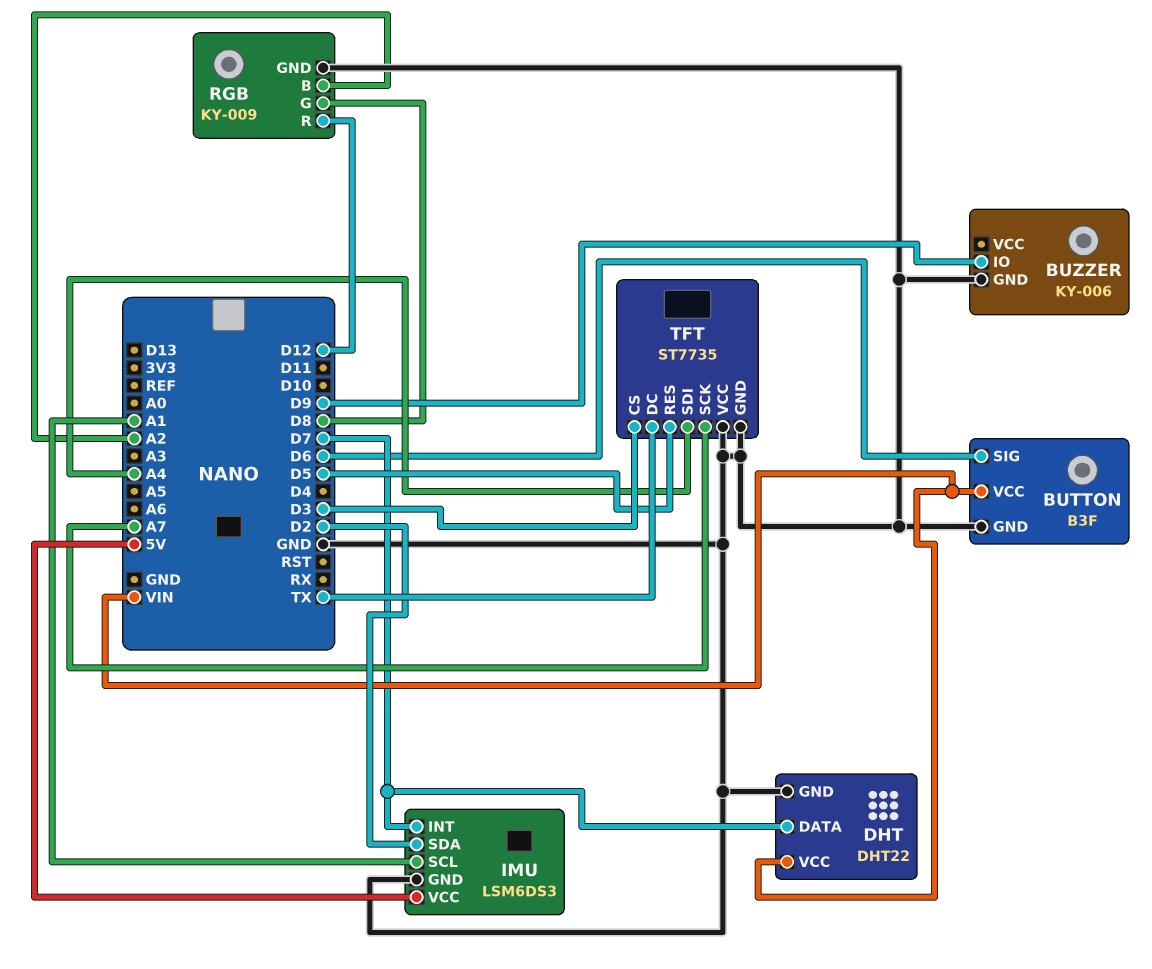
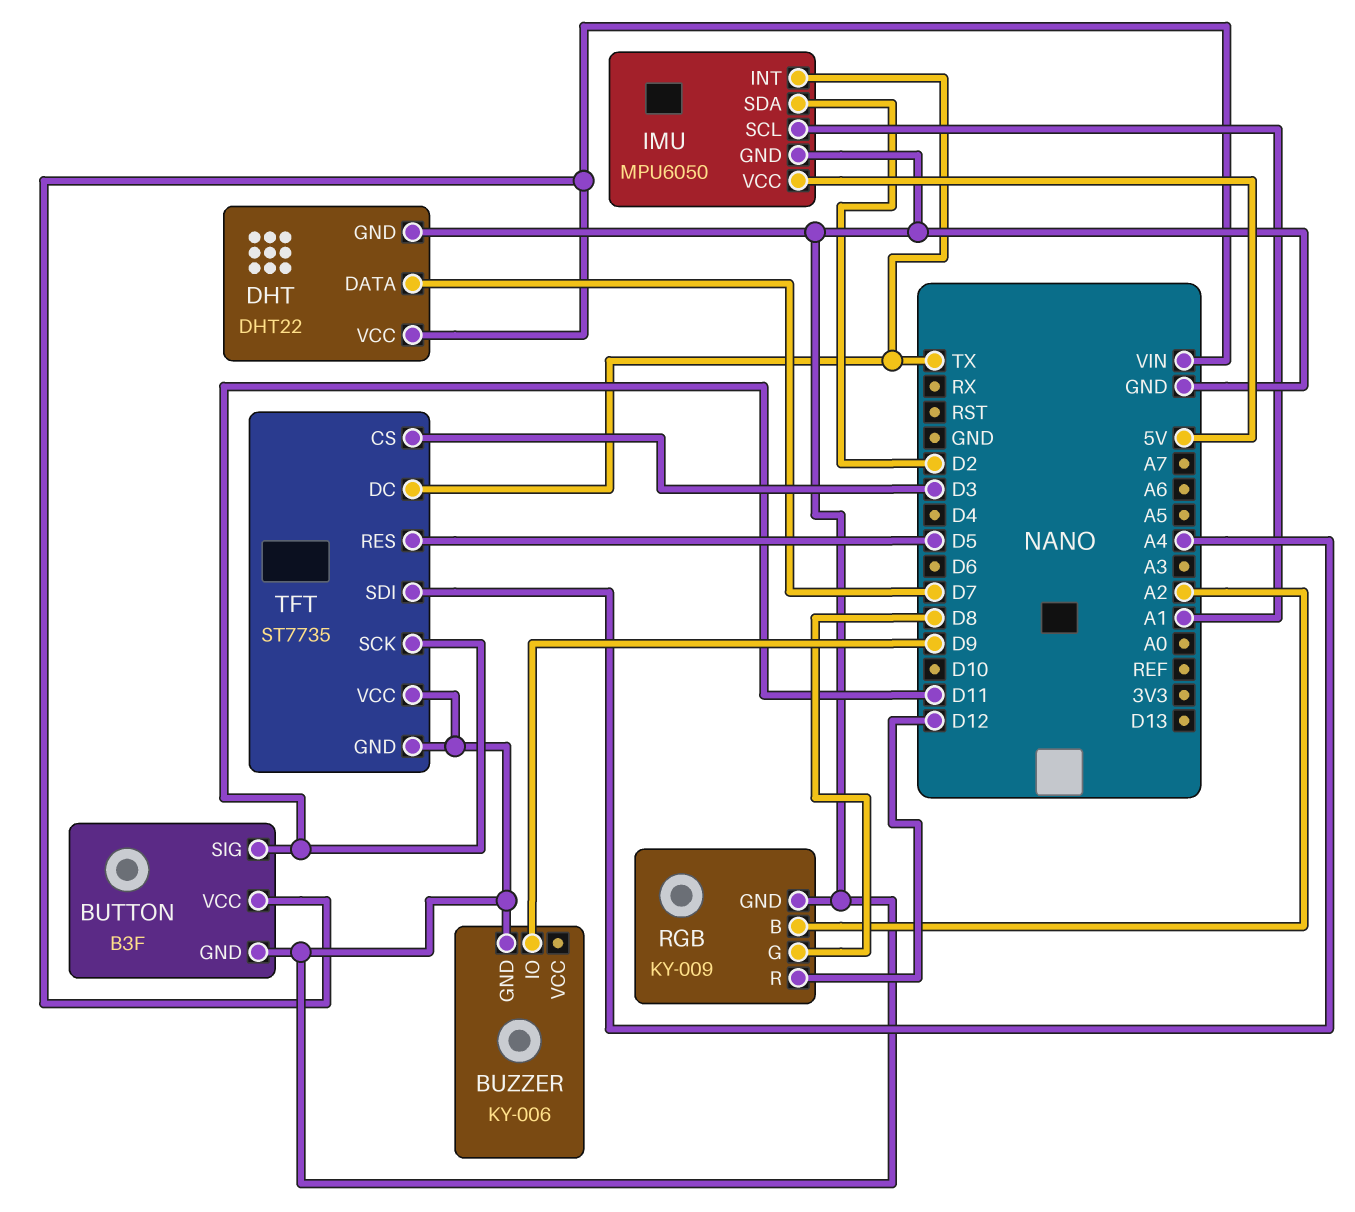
BUTTON pin SIG: D6 -> D11
IMU: LSM6DS3 -> MPU6050
IMU pin INT: D7 -> TX
TFT pin SCK: A7 -> D11

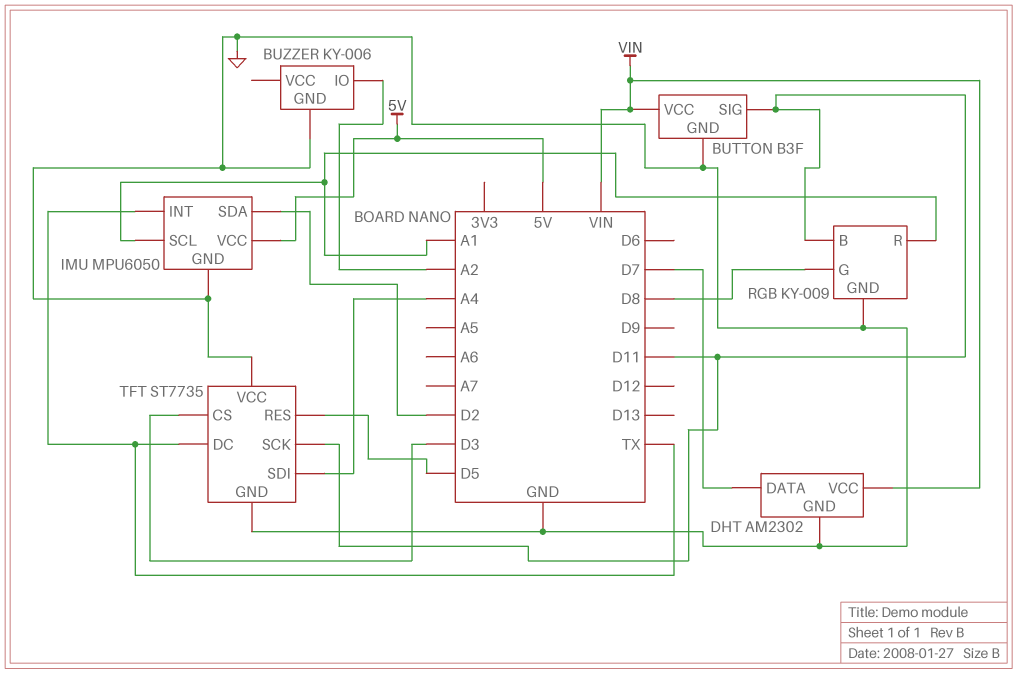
BUZZER pin IO: D9 -> A2
DHT: DHT22 -> AM2302
RGB pin B: A2 -> D11
RGB pin R: D12 -> A1

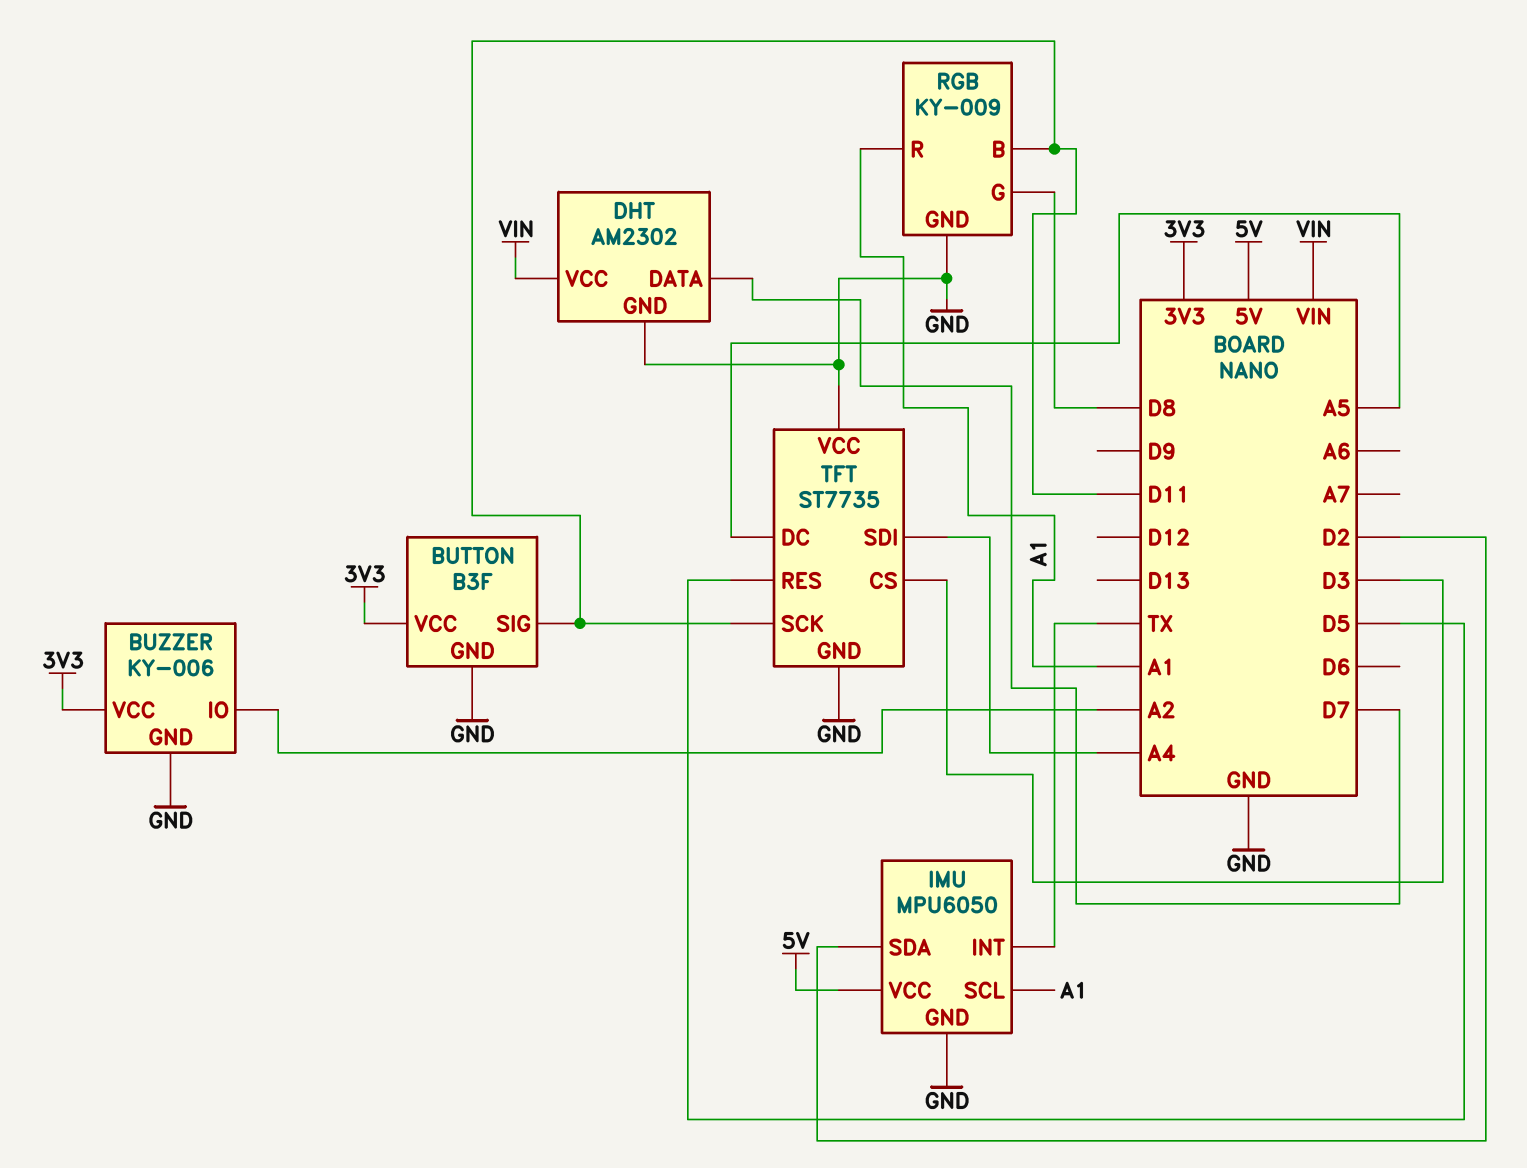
BUTTON pin VCC: VIN -> 3V3
BUZZER pin VCC: none -> 3V3
TFT pin DC: TX -> A5

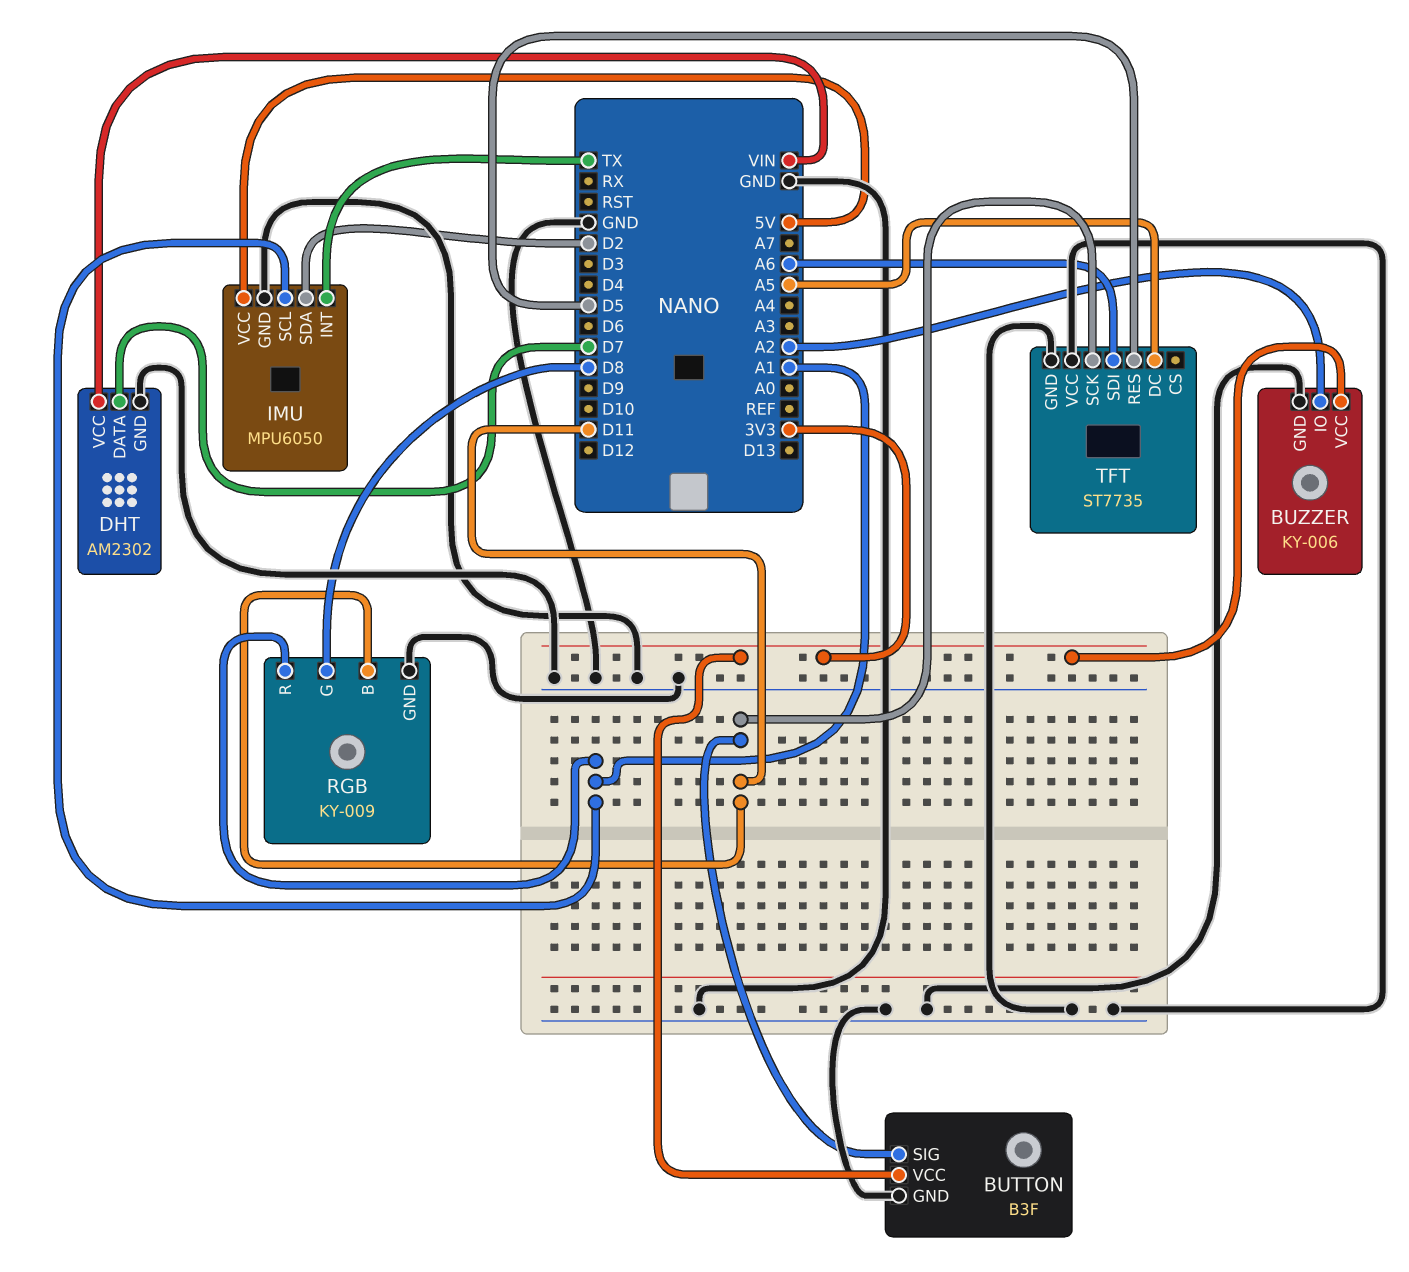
TFT pin CS: D3 -> none
TFT pin SDI: A4 -> A6

